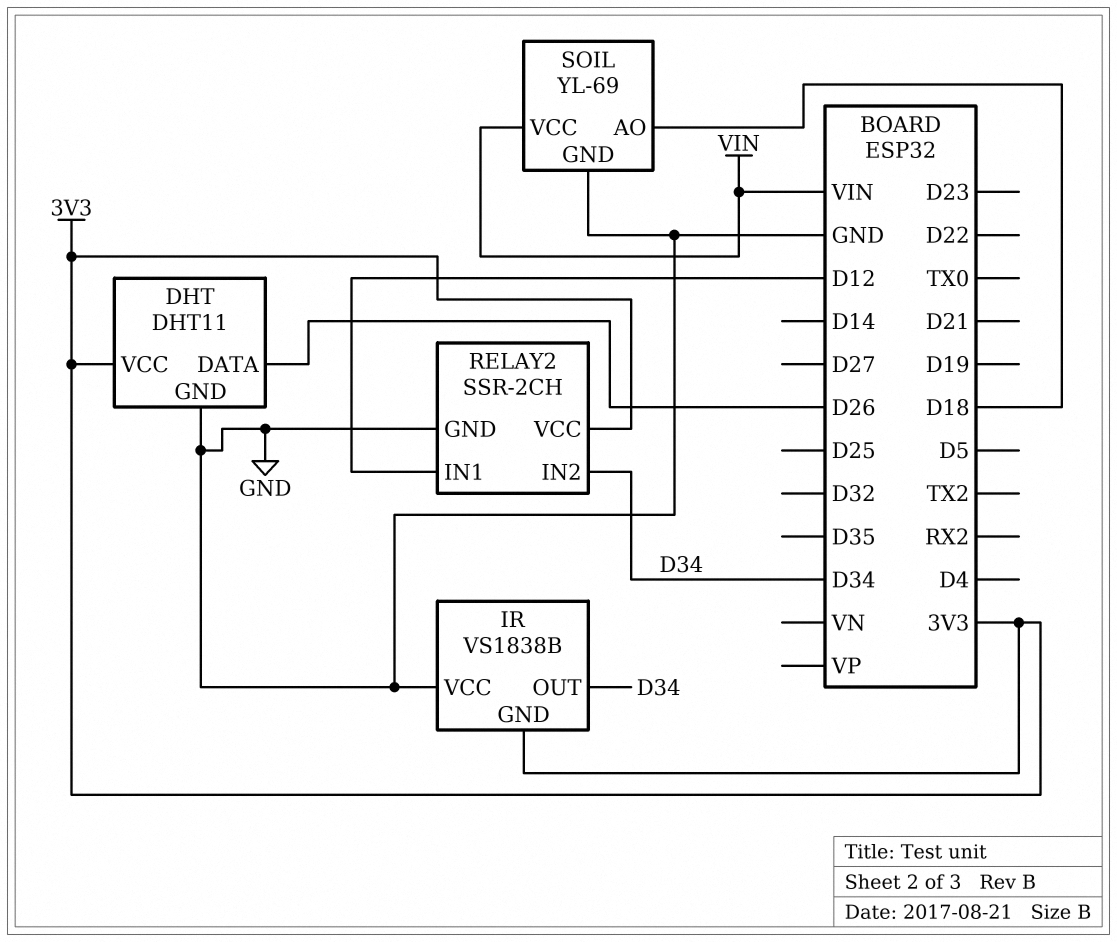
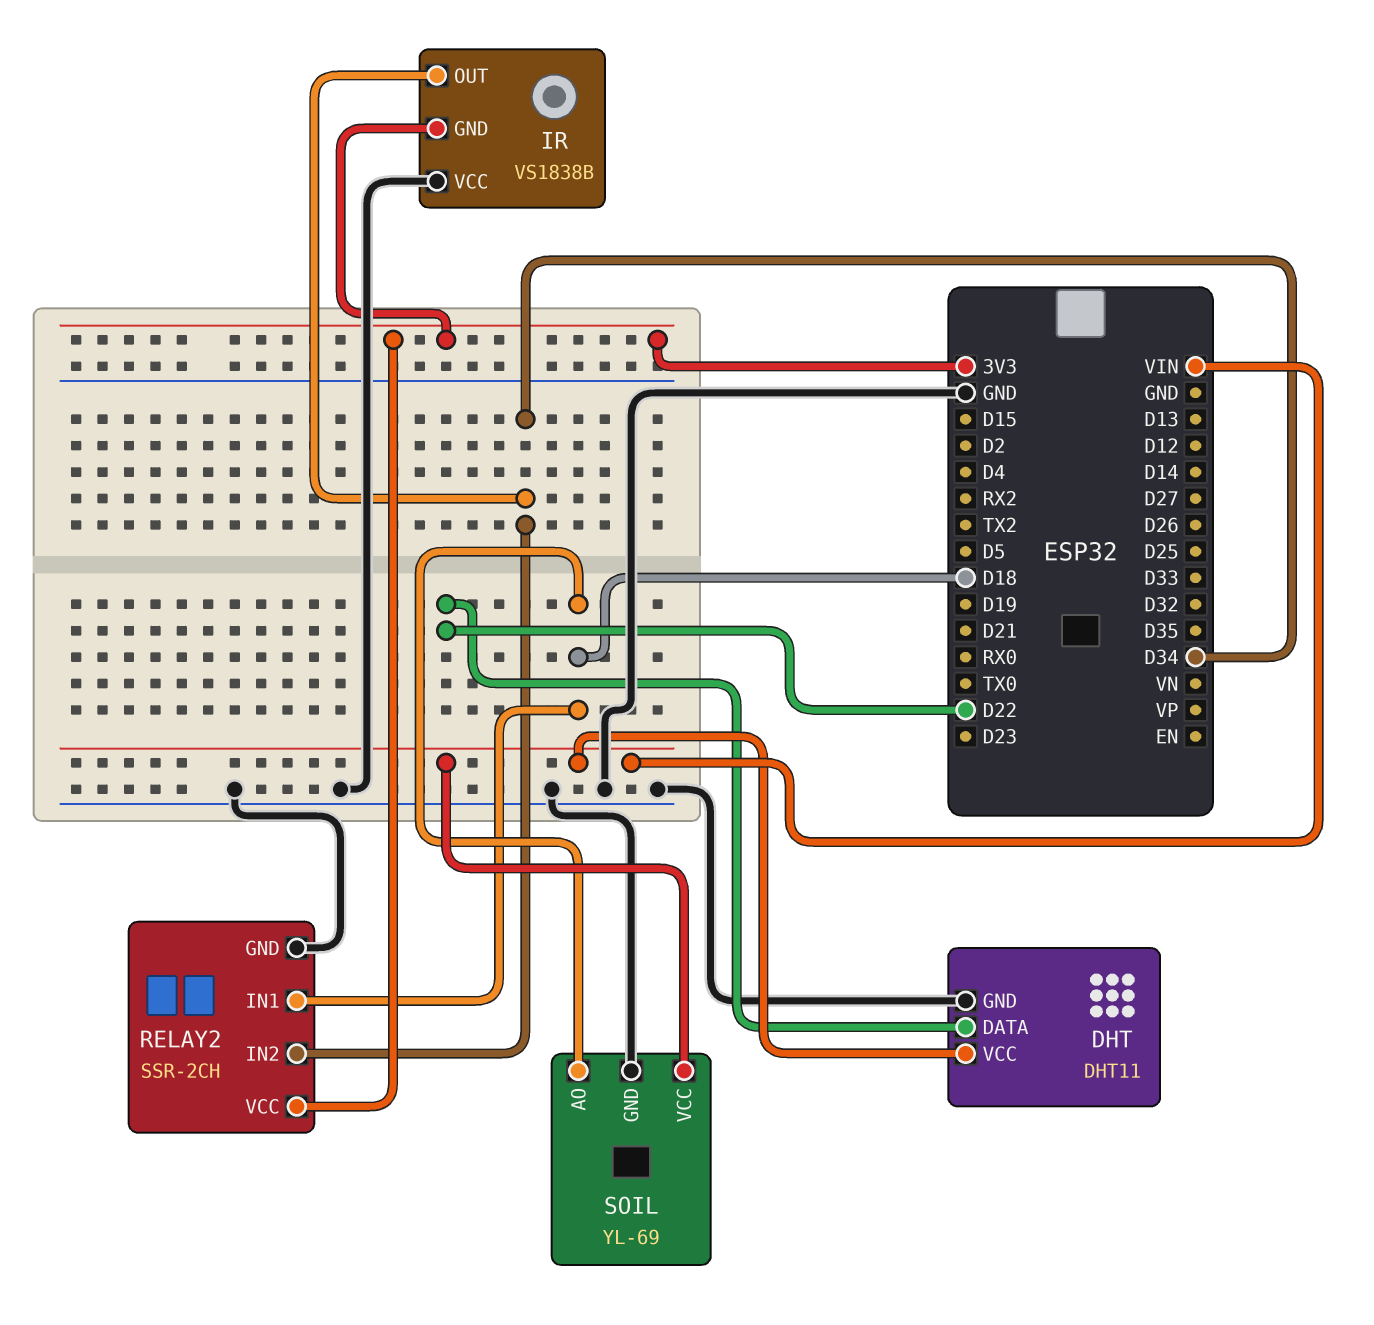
DHT pin DATA: D26 -> D22
DHT pin VCC: 3V3 -> VIN
RELAY2 pin IN1: D12 -> D18

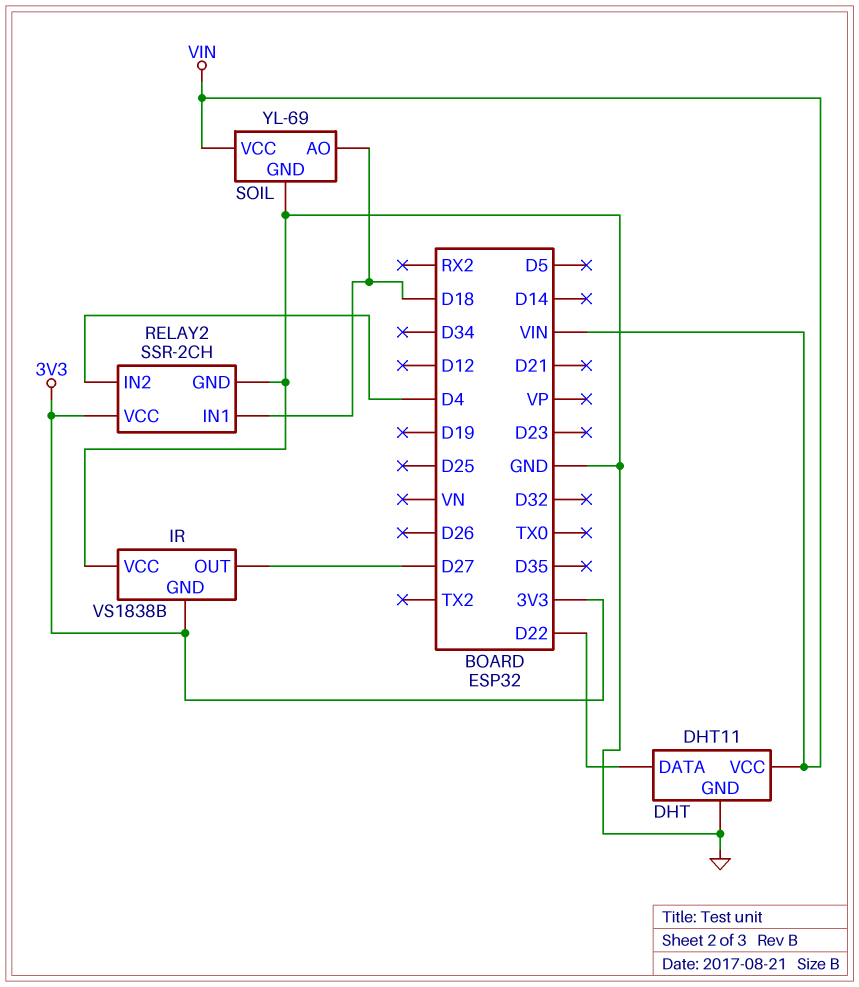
IR pin OUT: D34 -> D27
RELAY2 pin IN2: D34 -> D4

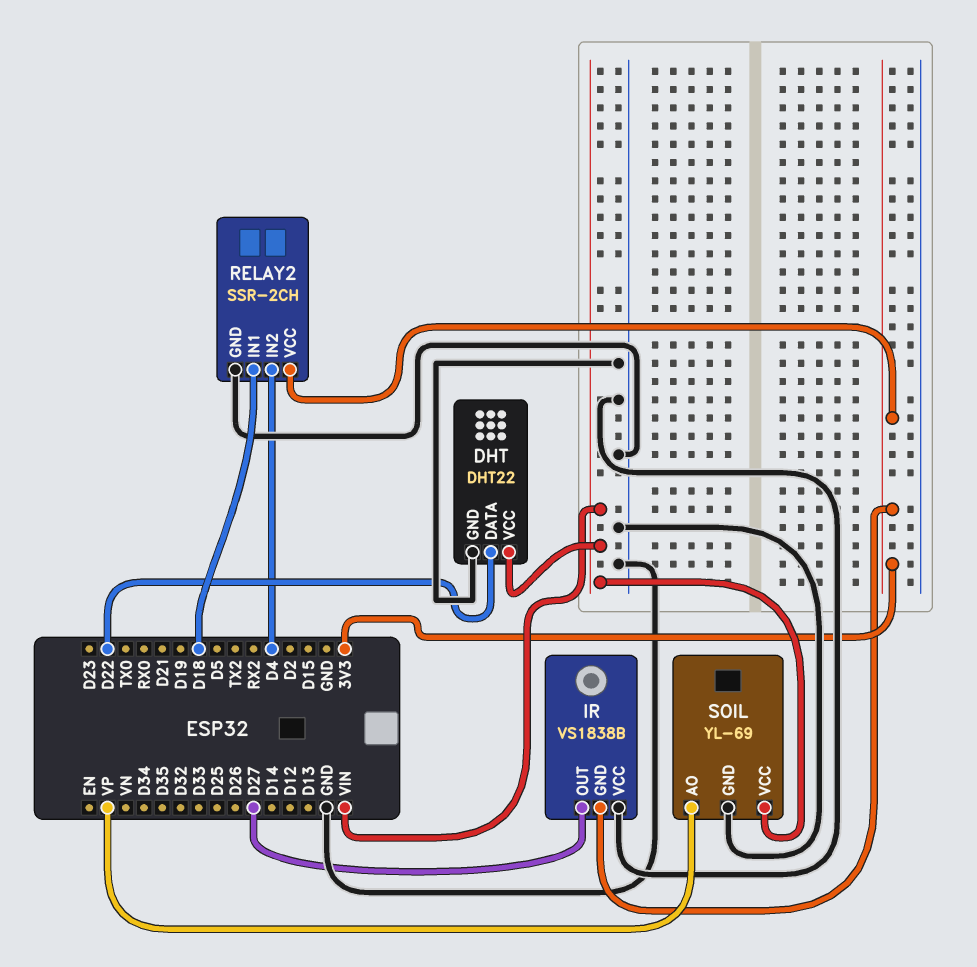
DHT: DHT11 -> DHT22
SOIL pin AO: D18 -> VP

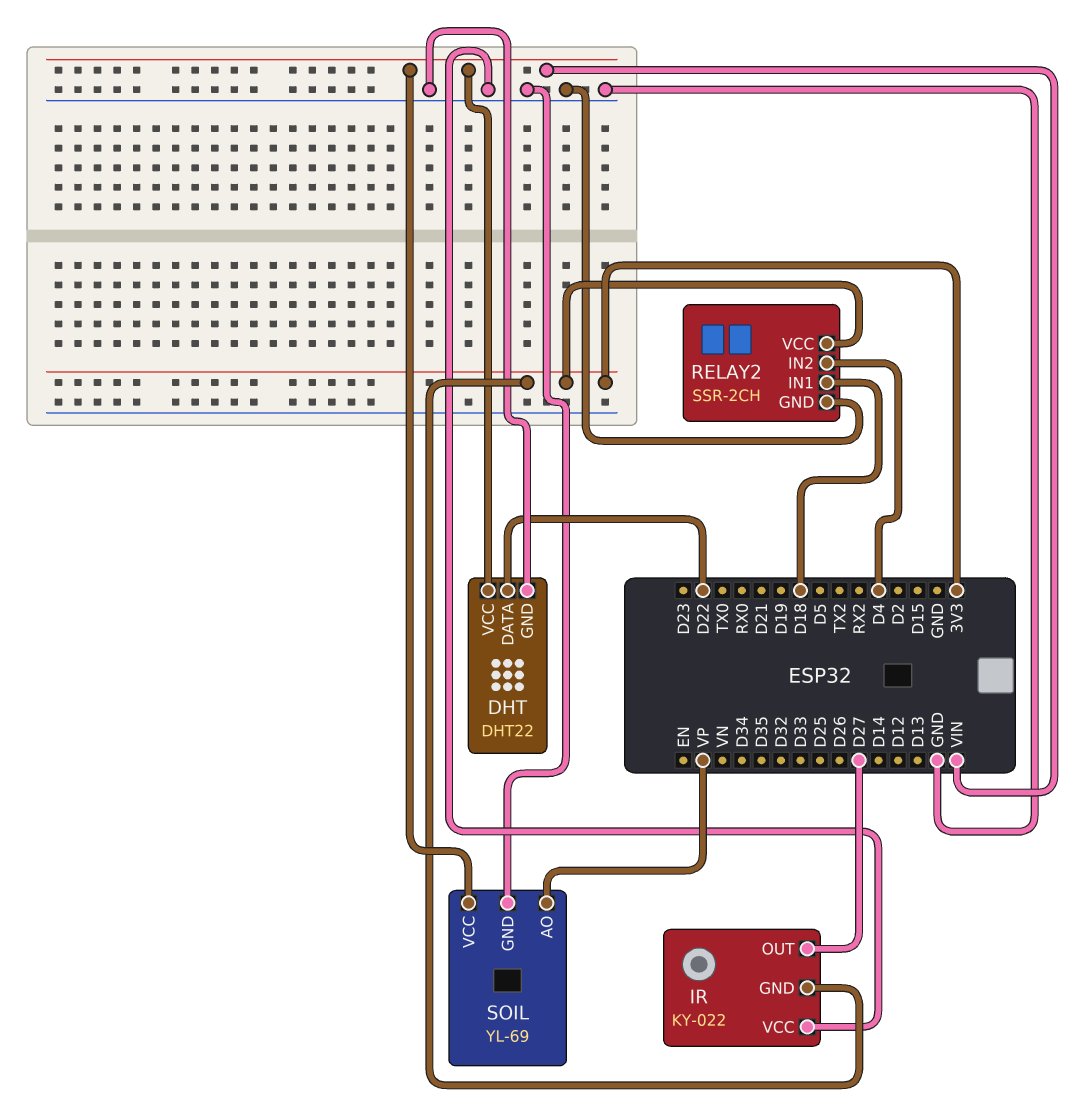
IR: VS1838B -> KY-022

